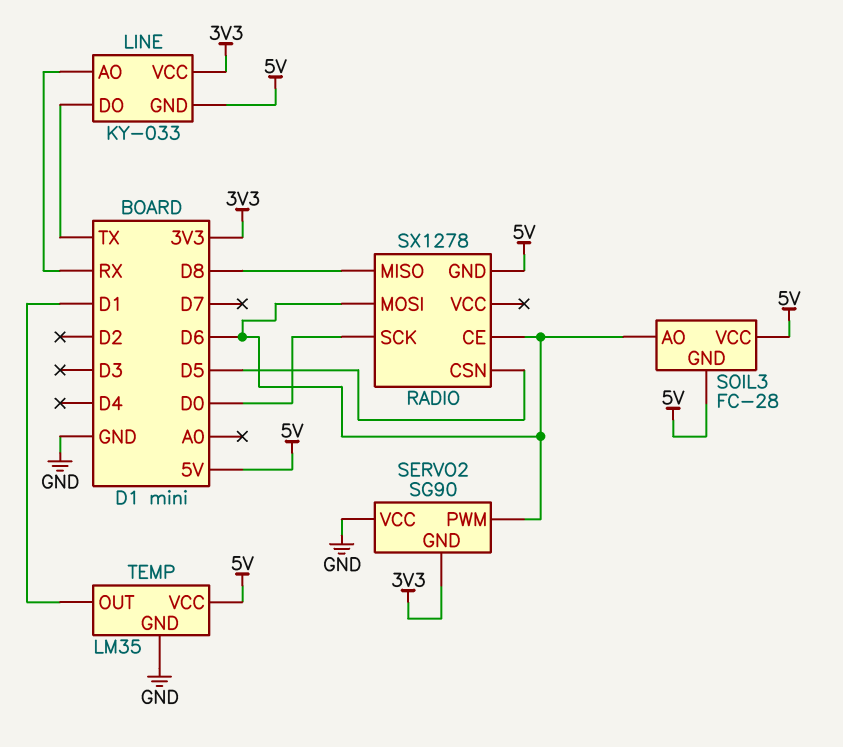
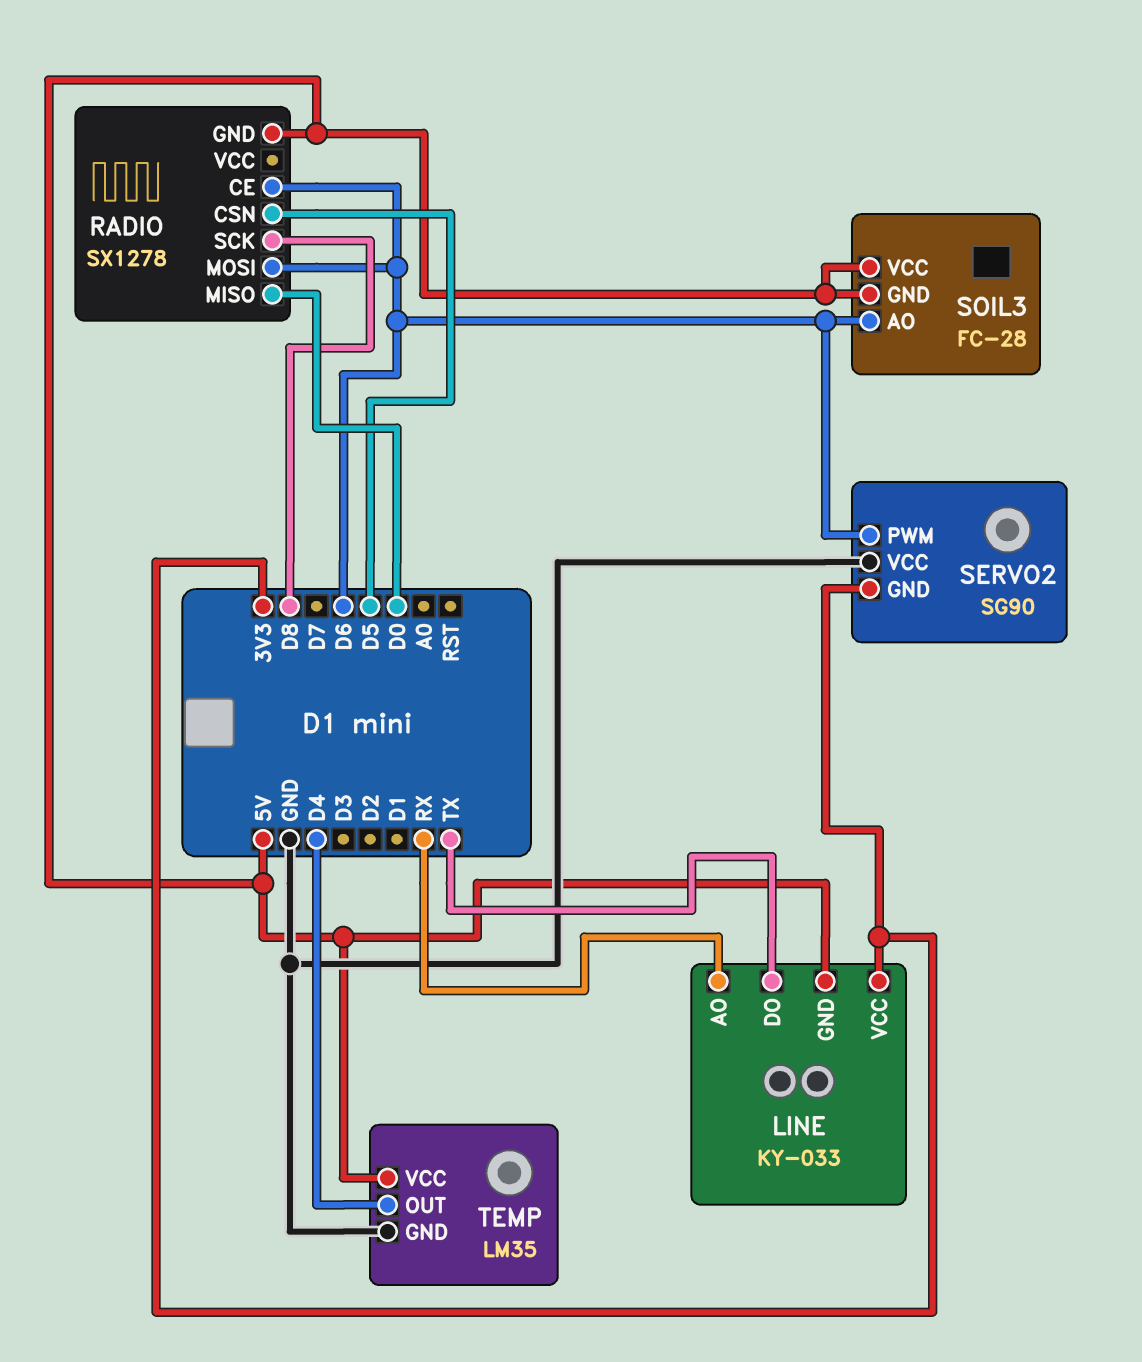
RADIO pin MISO: D8 -> D0
RADIO pin SCK: D0 -> D8
TEMP pin OUT: D1 -> D4

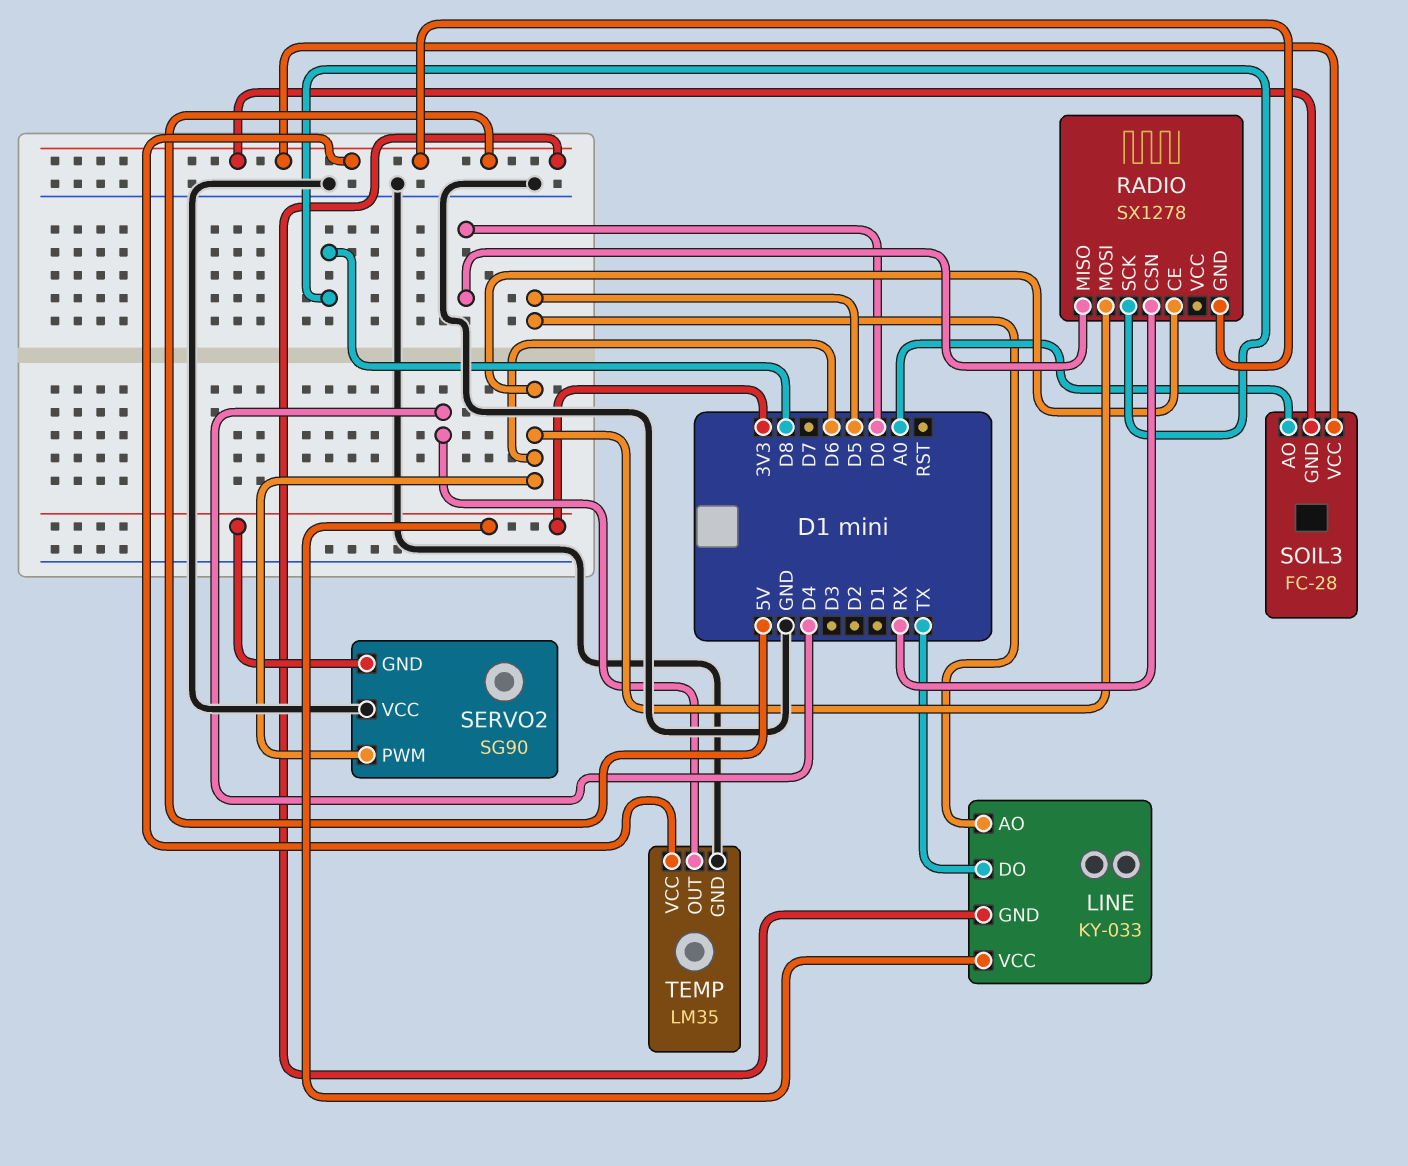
LINE pin AO: RX -> D5
RADIO pin CSN: D5 -> RX
SOIL3 pin AO: D6 -> A0

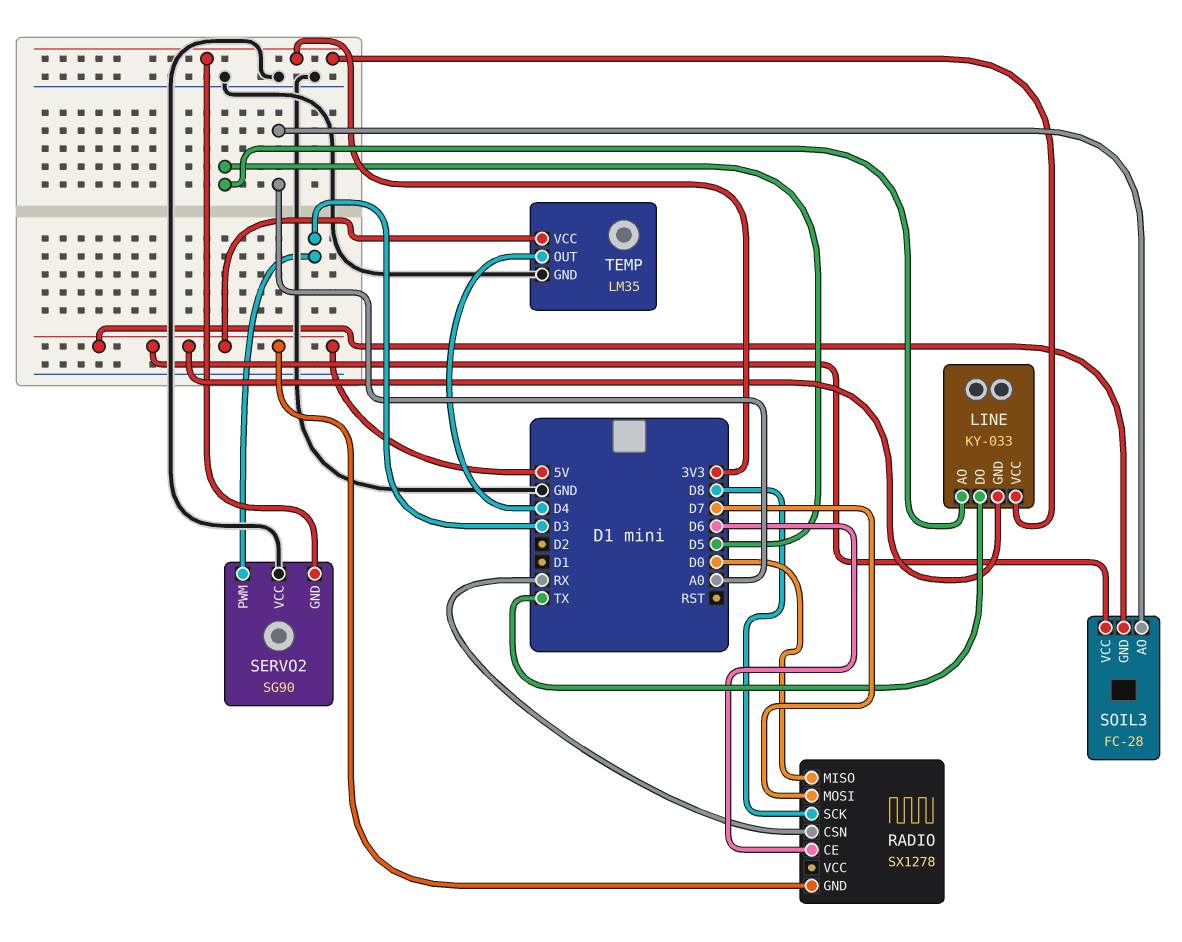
RADIO pin MOSI: D6 -> D7
SERVO2 pin PWM: D6 -> D3

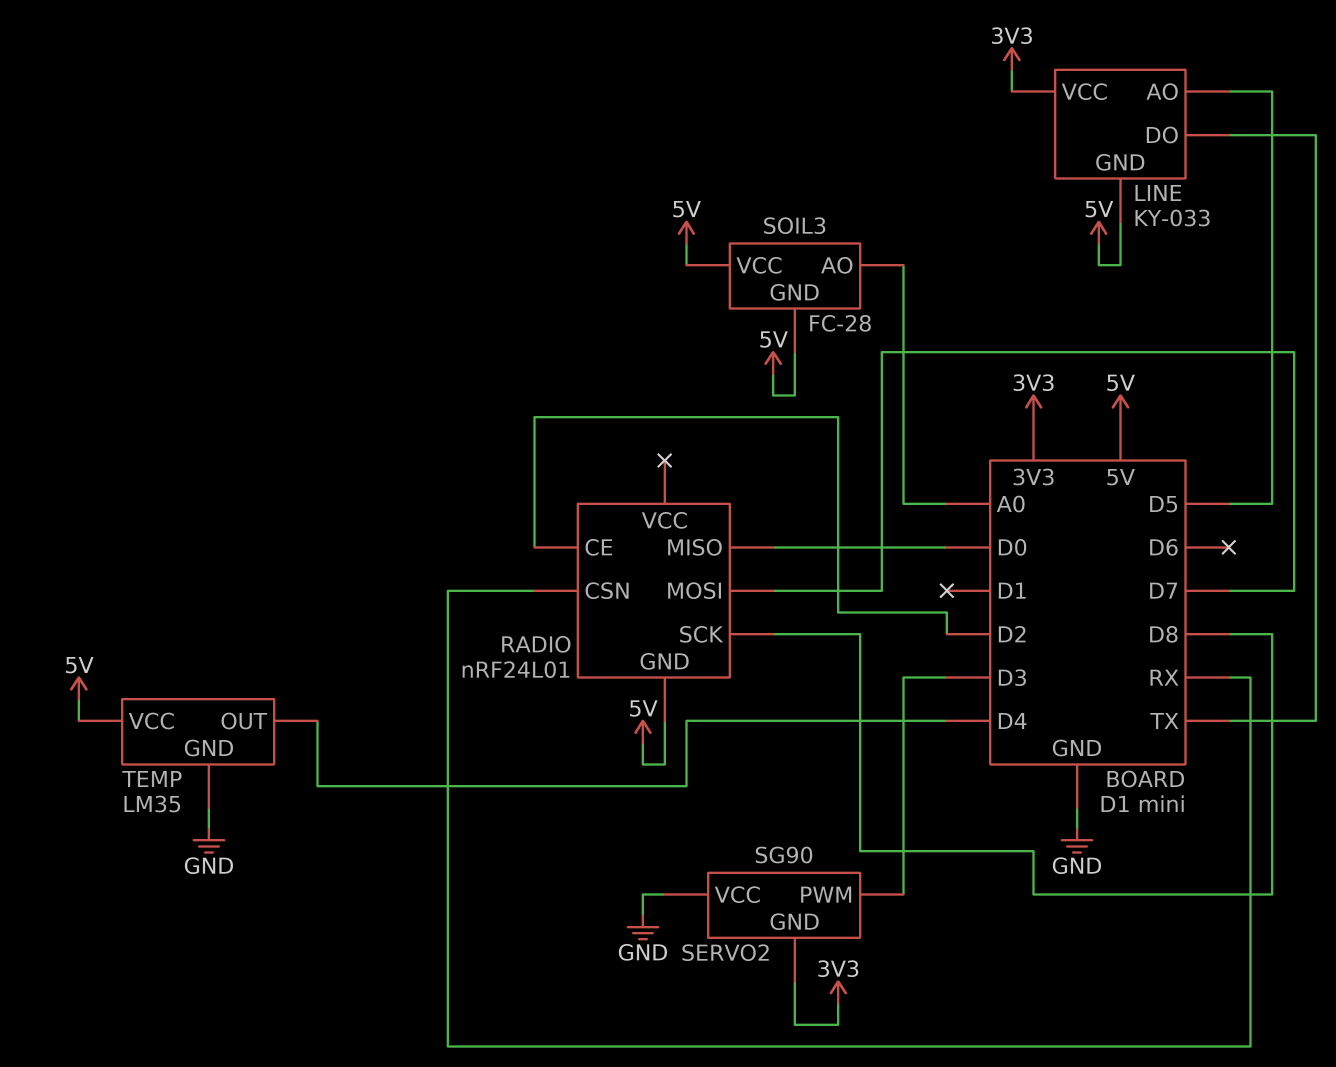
RADIO: SX1278 -> nRF24L01
RADIO pin CE: D6 -> D2

